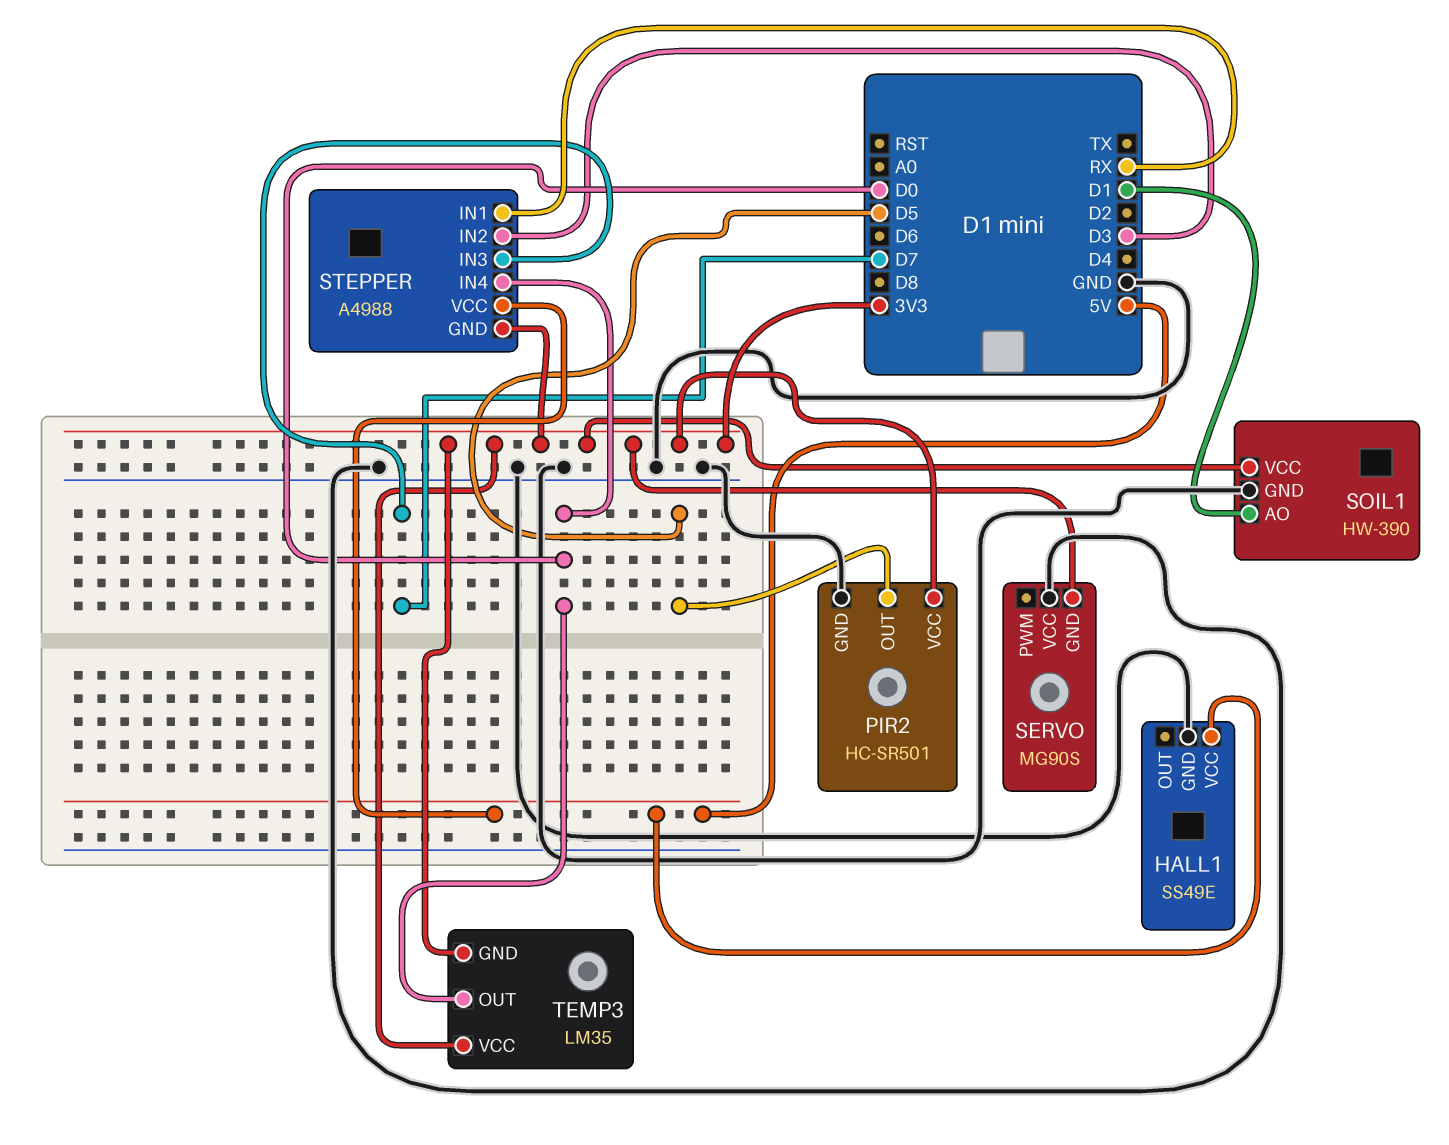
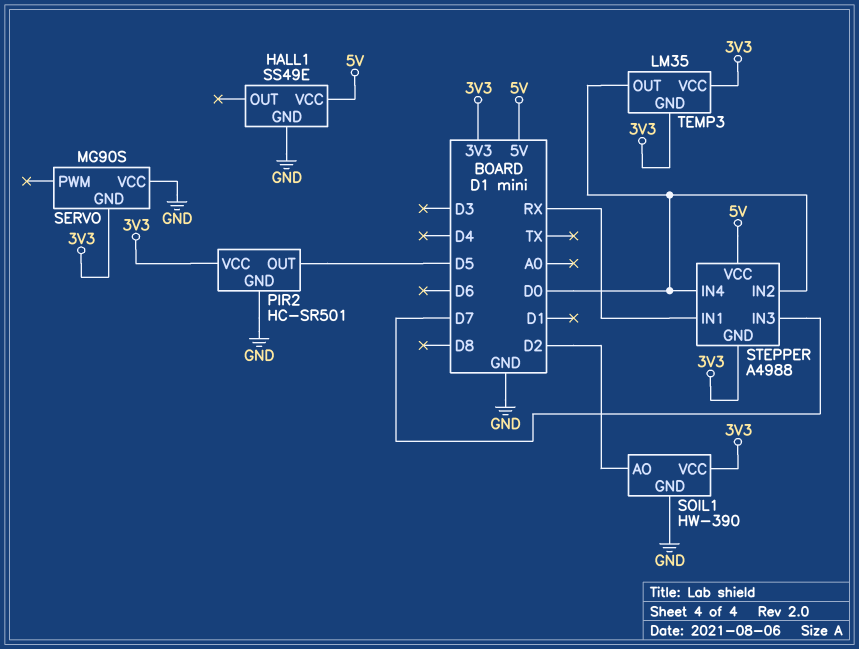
SOIL1 pin AO: D1 -> D2
STEPPER pin IN2: D3 -> D0

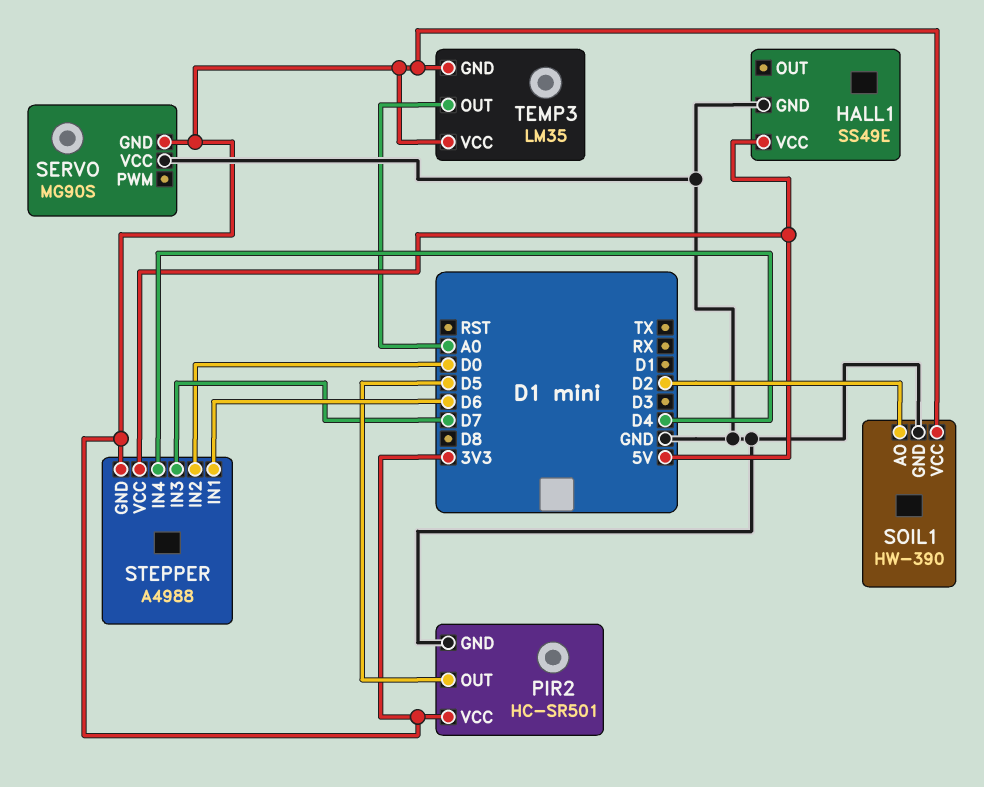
STEPPER pin IN1: RX -> D6
STEPPER pin IN4: D0 -> D4
TEMP3 pin OUT: D0 -> A0

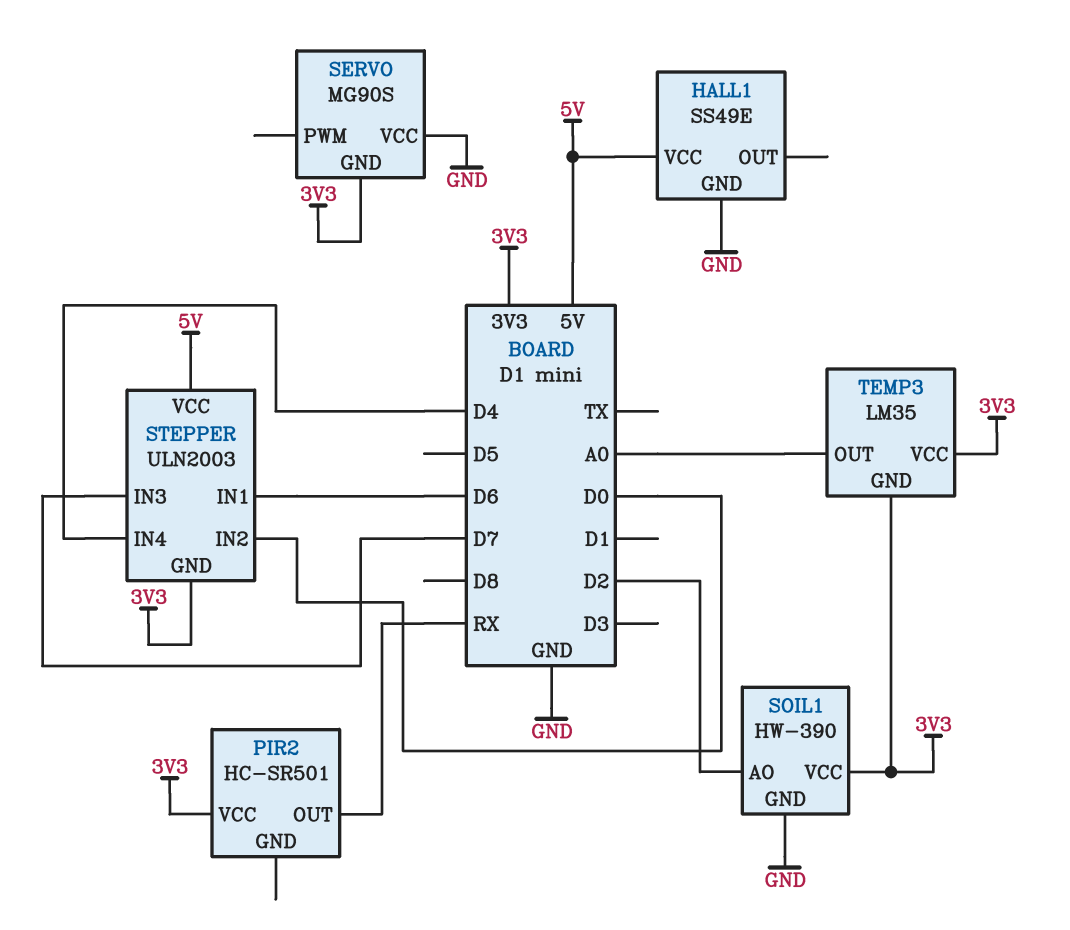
PIR2 pin GND: GND -> none
PIR2 pin OUT: D5 -> RX
STEPPER: A4988 -> ULN2003

